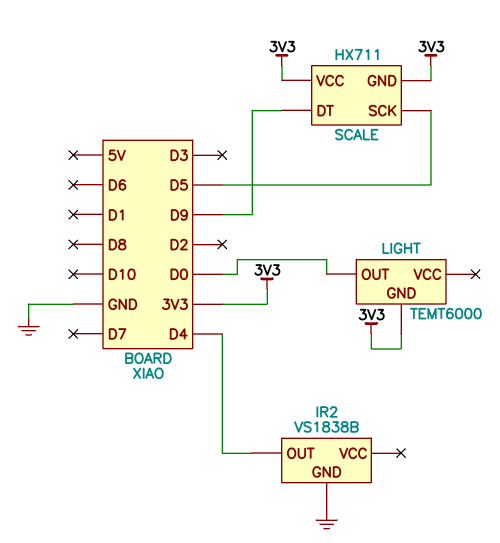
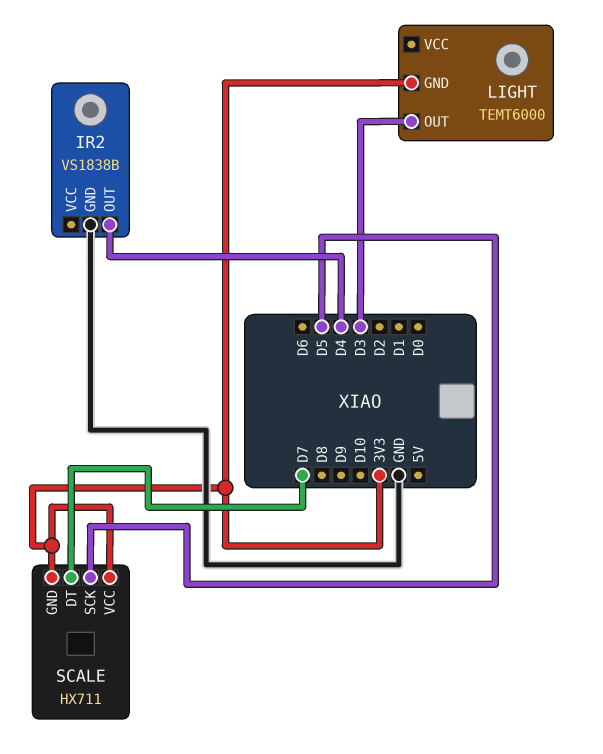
LIGHT pin OUT: D0 -> D3
SCALE pin DT: D9 -> D7

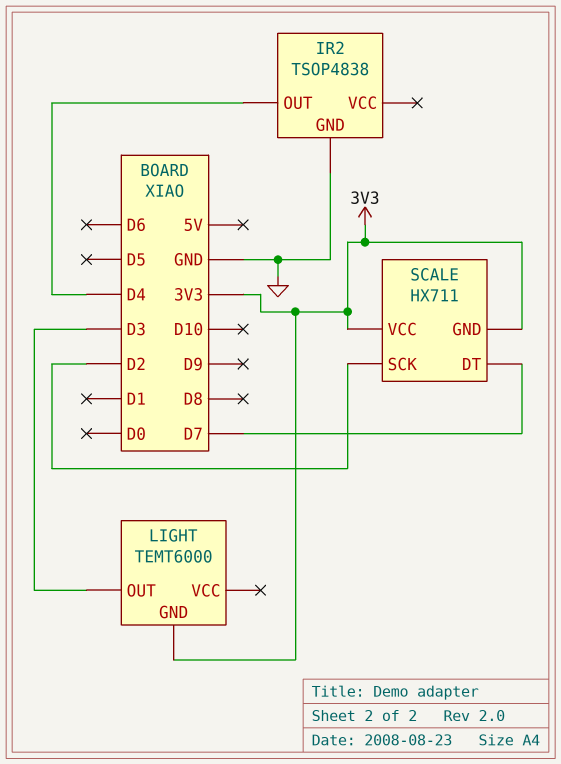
IR2: VS1838B -> TSOP4838
SCALE pin SCK: D5 -> D2

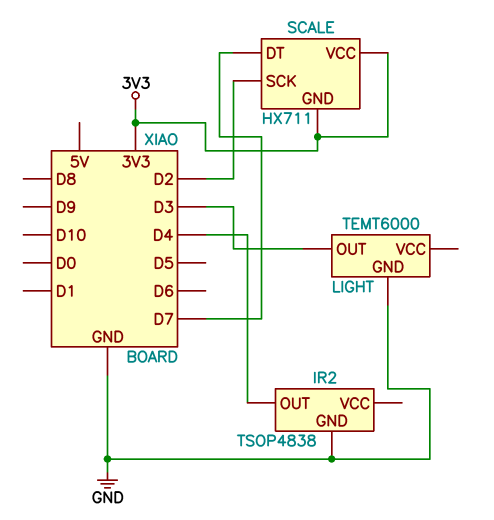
LIGHT pin GND: 3V3 -> GND

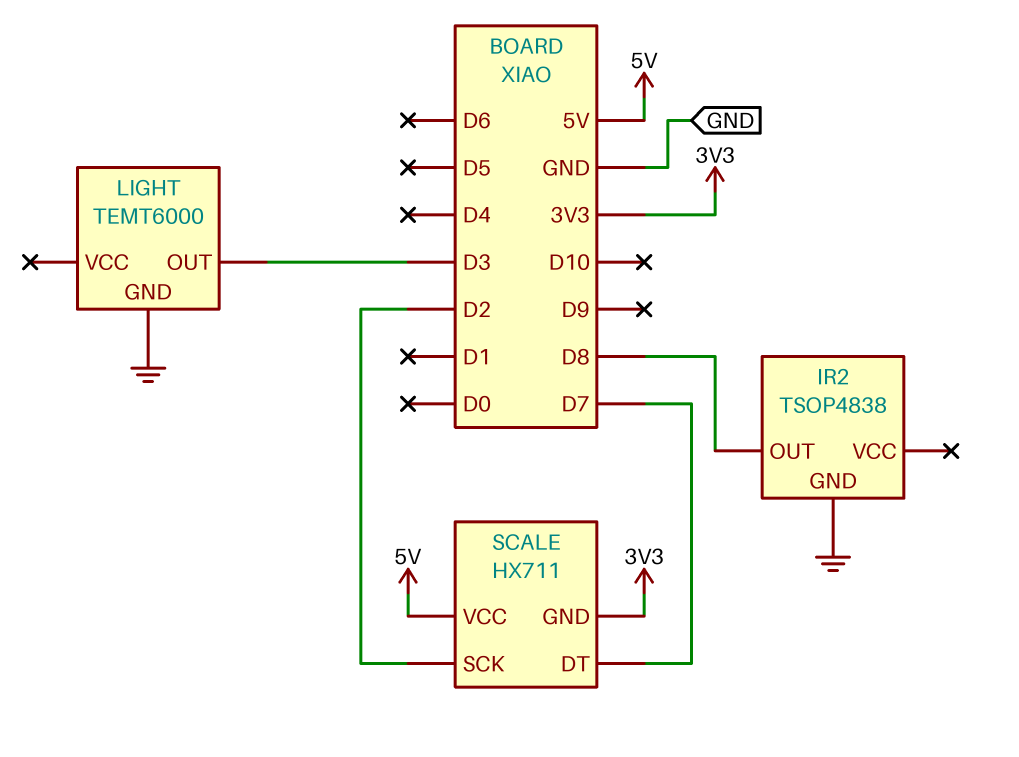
IR2 pin OUT: D4 -> D8
SCALE pin VCC: 3V3 -> 5V

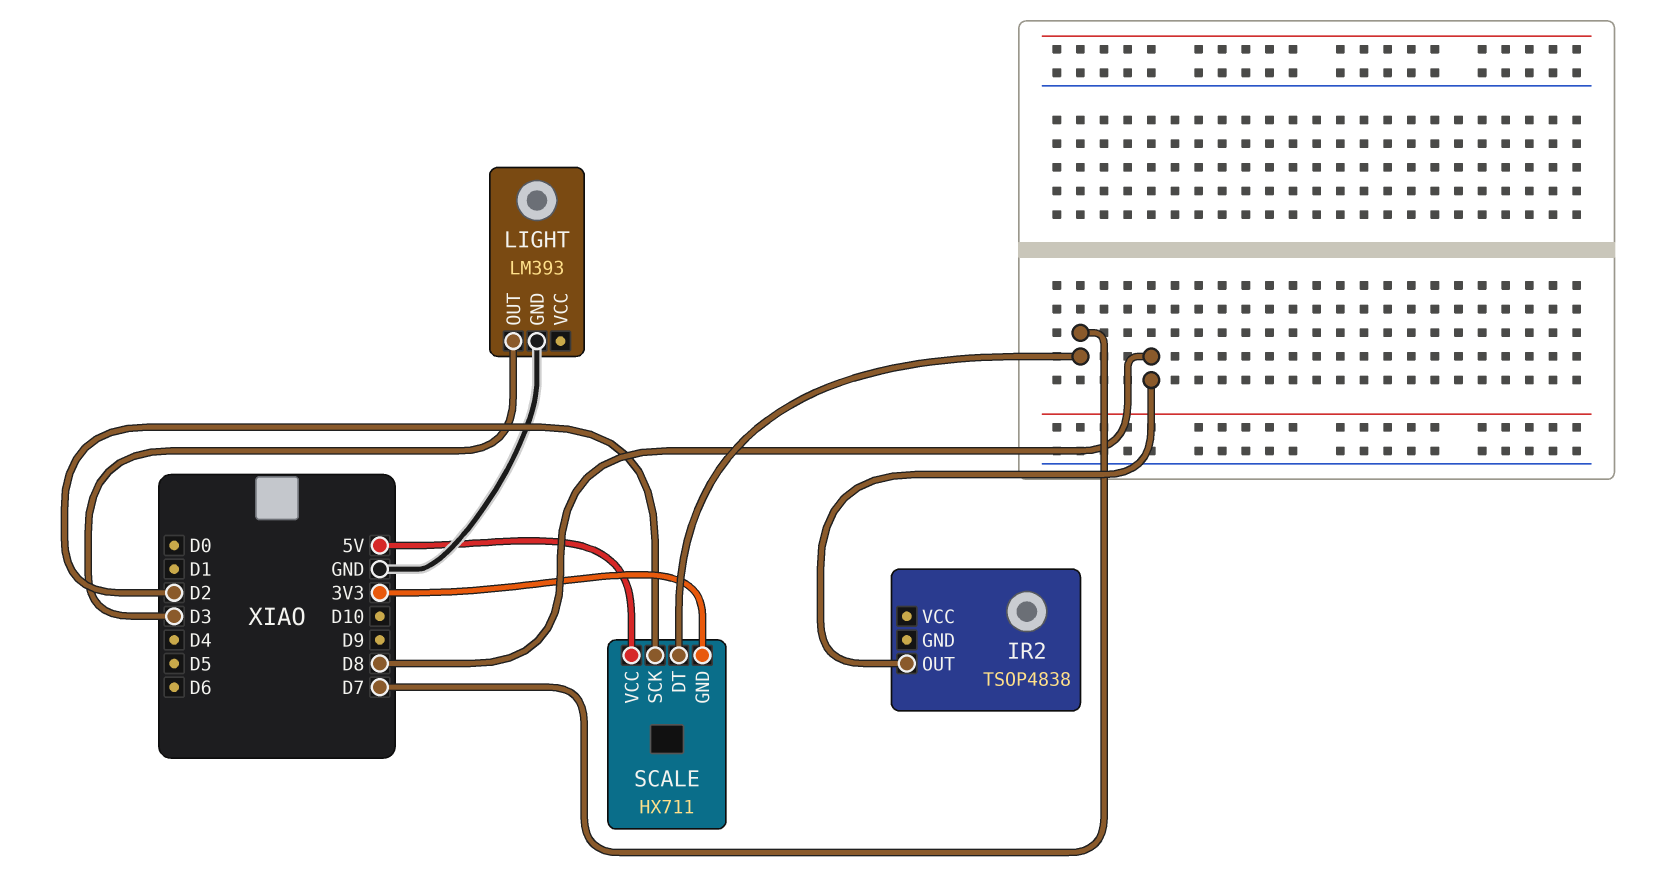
IR2 pin GND: GND -> none
LIGHT: TEMT6000 -> LM393

